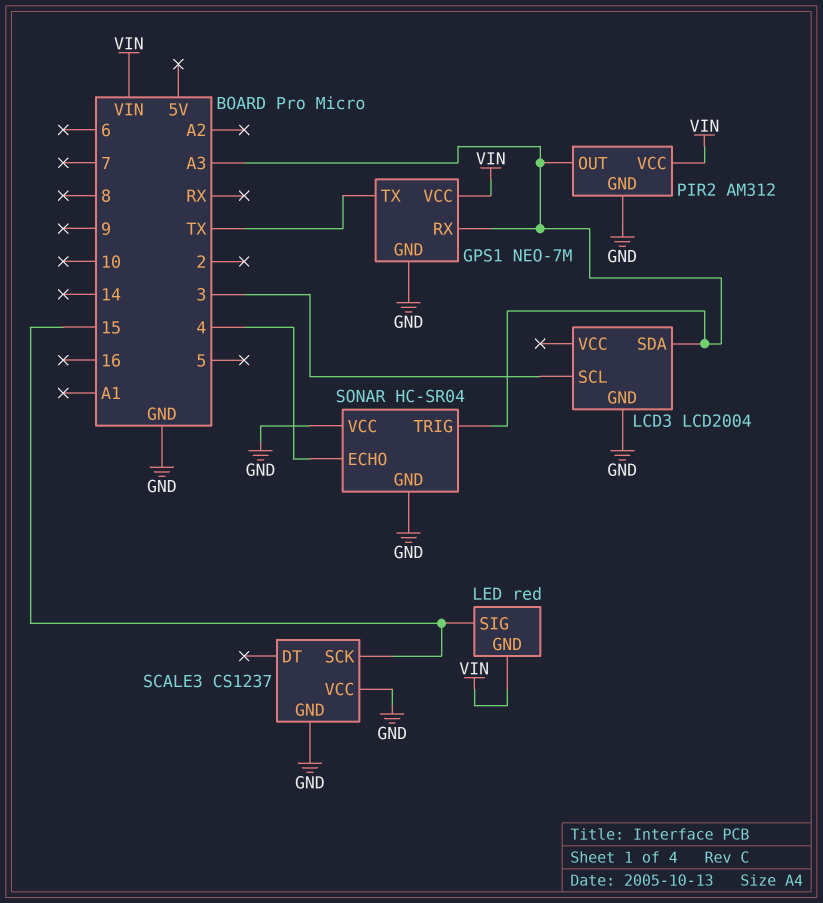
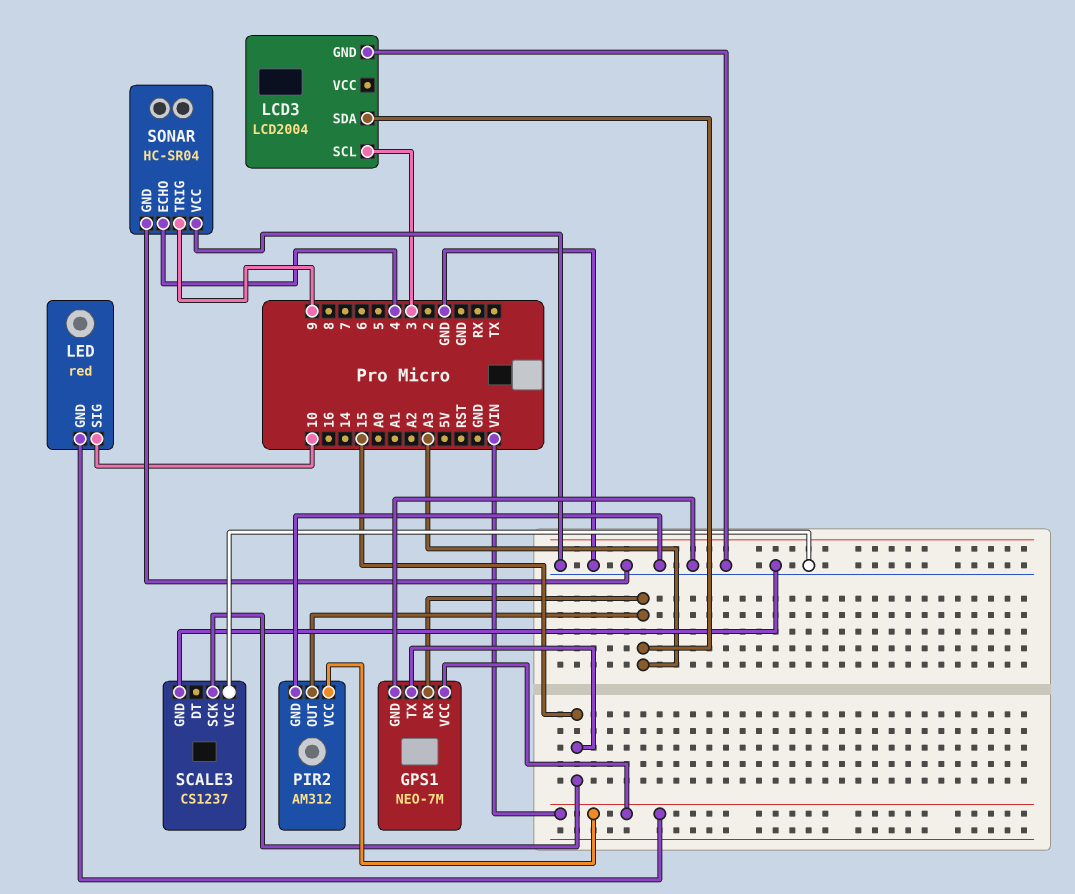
GPS1 pin TX: TX -> 15
LED pin SIG: 15 -> 10
SONAR pin TRIG: A3 -> 9

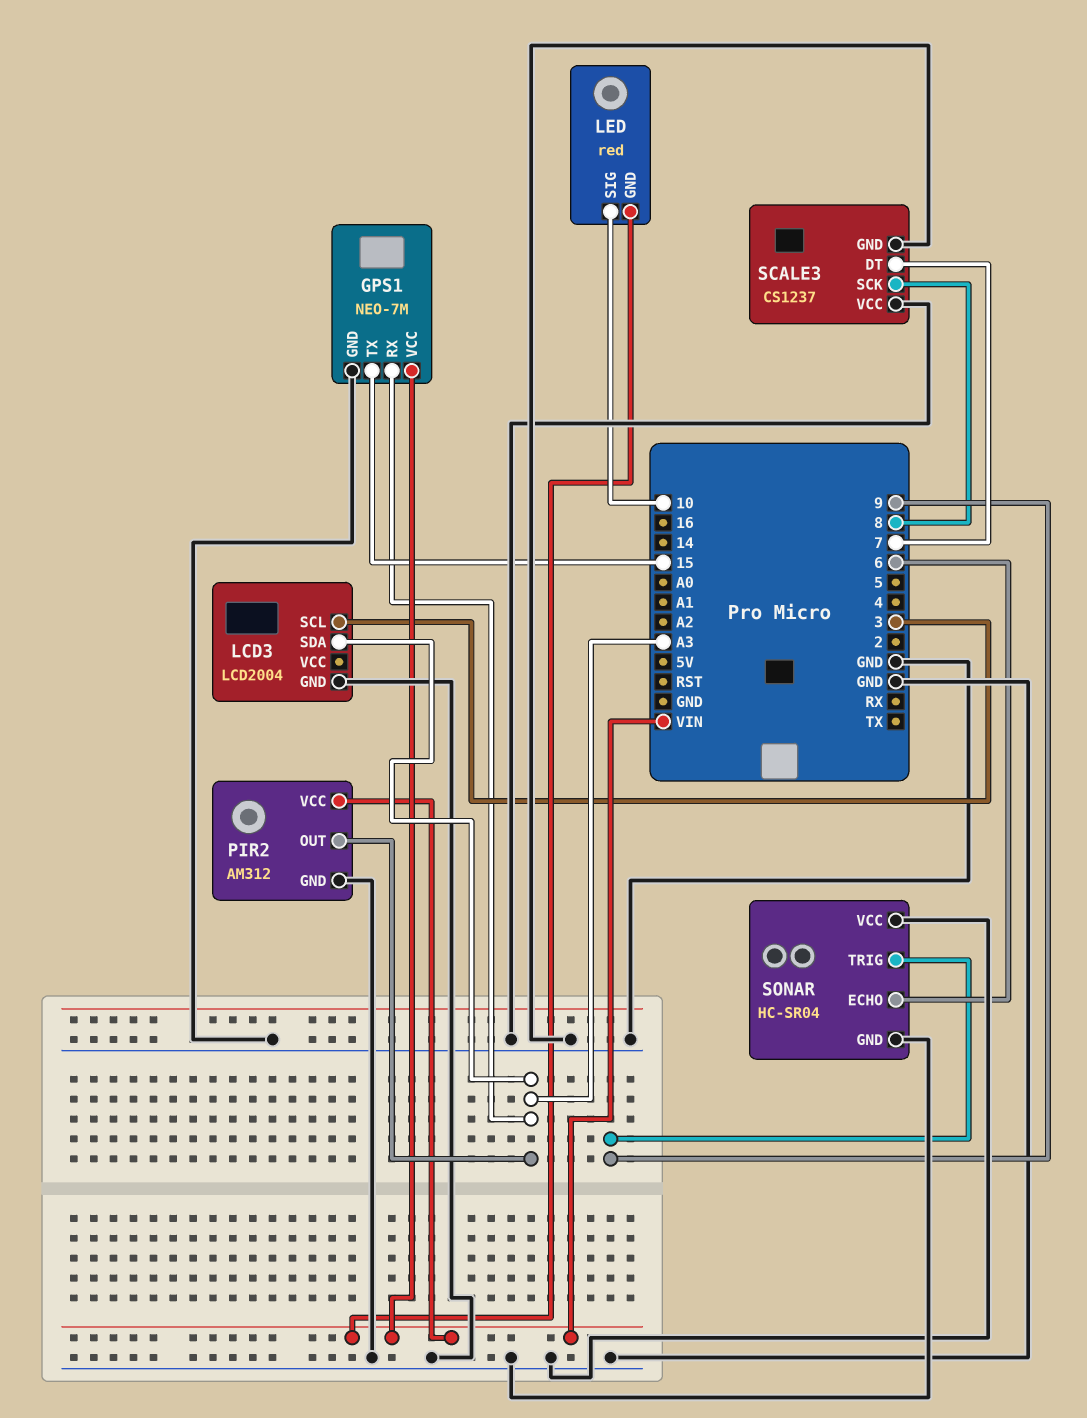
SCALE3 pin DT: none -> 7
SCALE3 pin SCK: 15 -> 8
SONAR pin ECHO: 4 -> 6

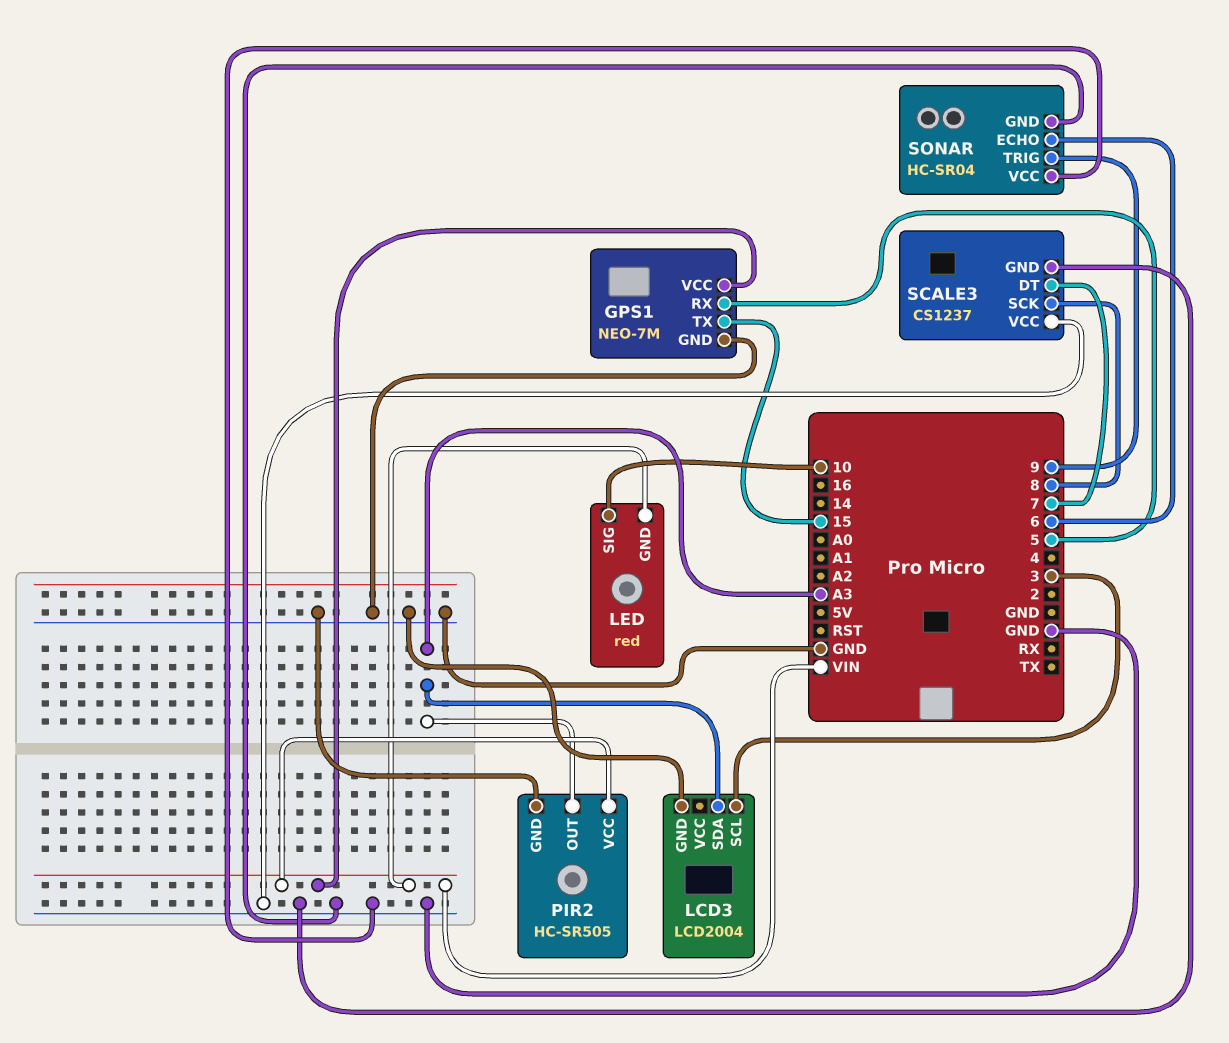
GPS1 pin RX: A3 -> 5
PIR2: AM312 -> HC-SR505

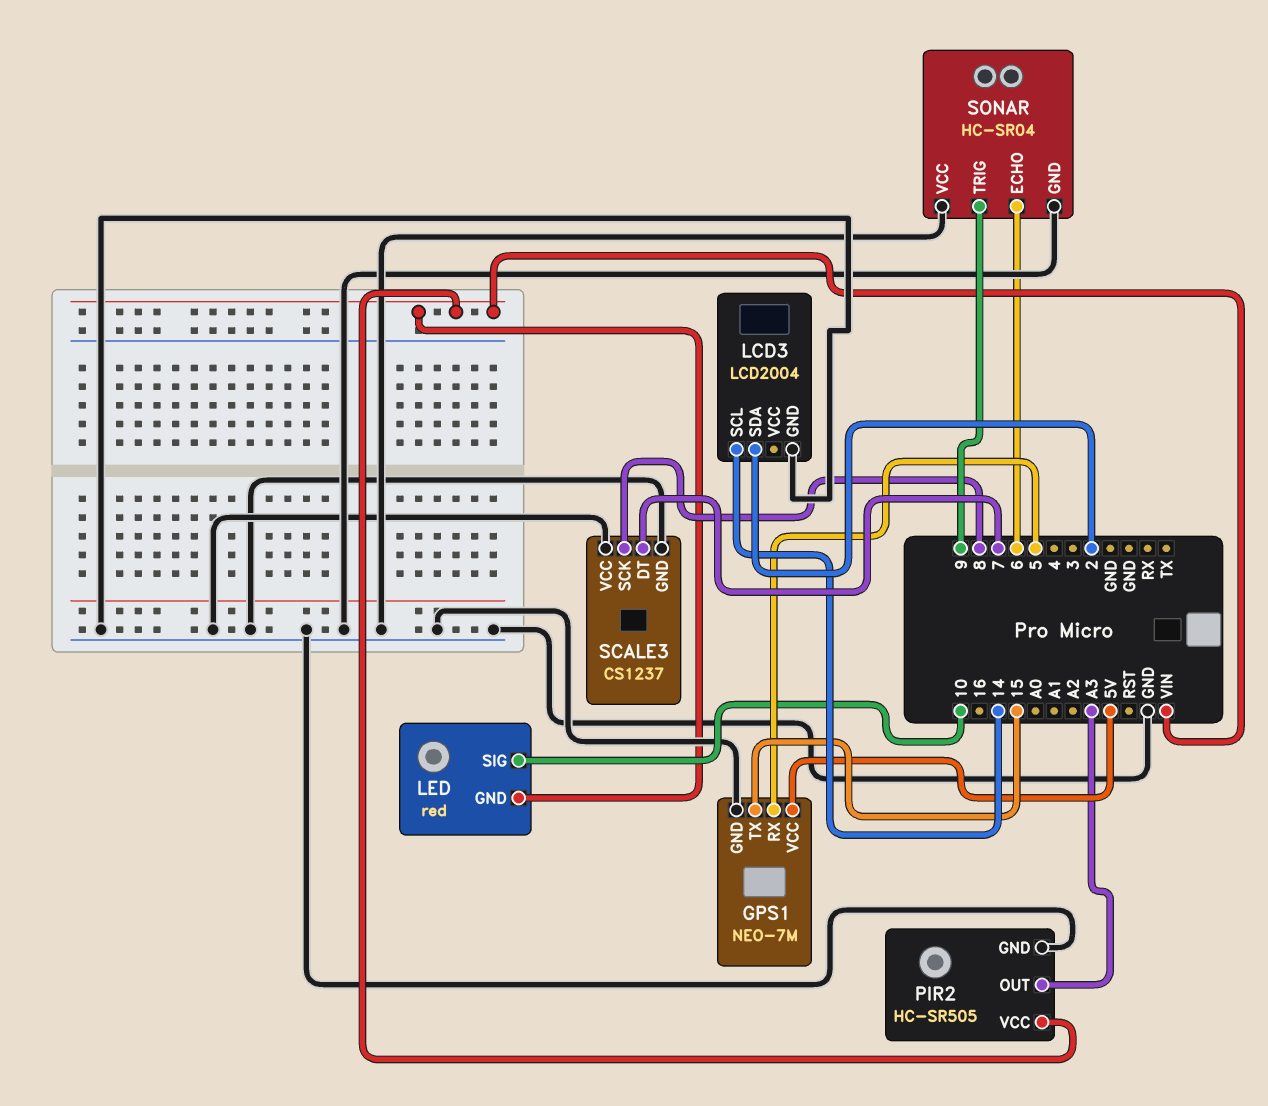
GPS1 pin VCC: VIN -> 5V
LCD3 pin SCL: 3 -> 14
LCD3 pin SDA: A3 -> 2

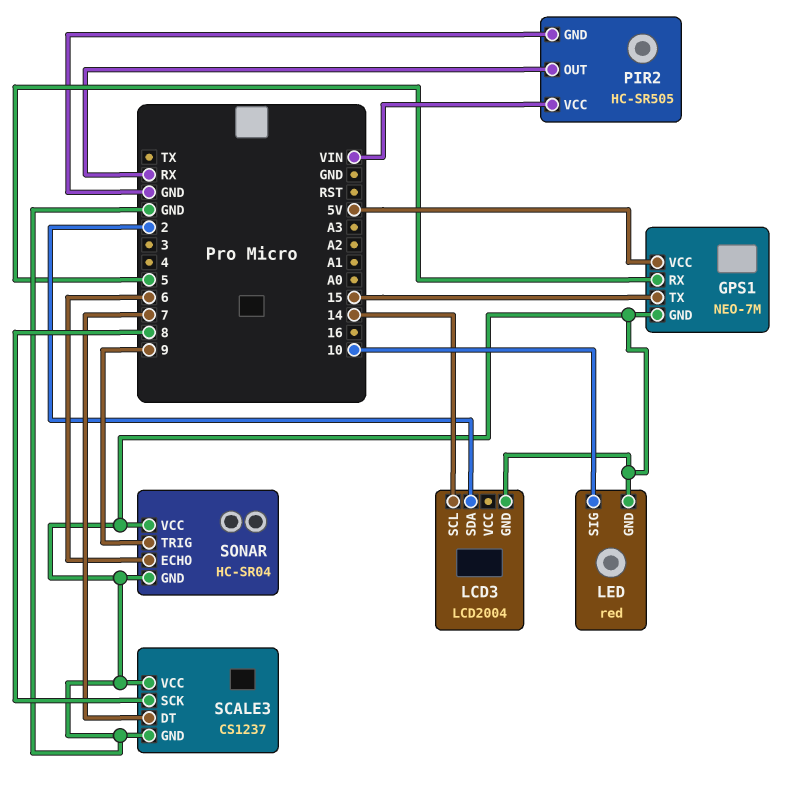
LED pin GND: VIN -> GND
PIR2 pin OUT: A3 -> RX

